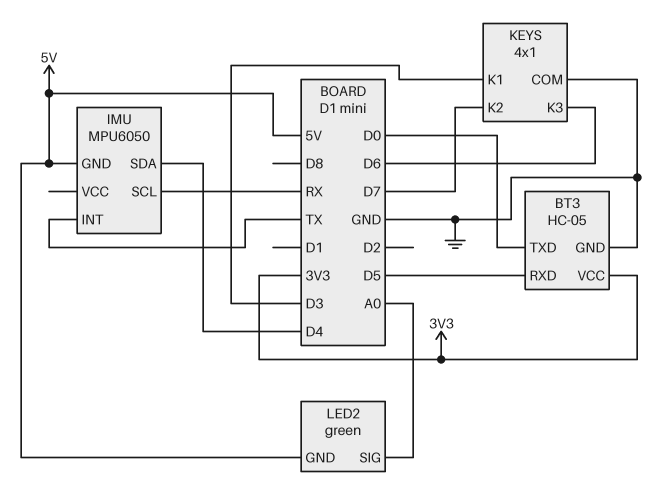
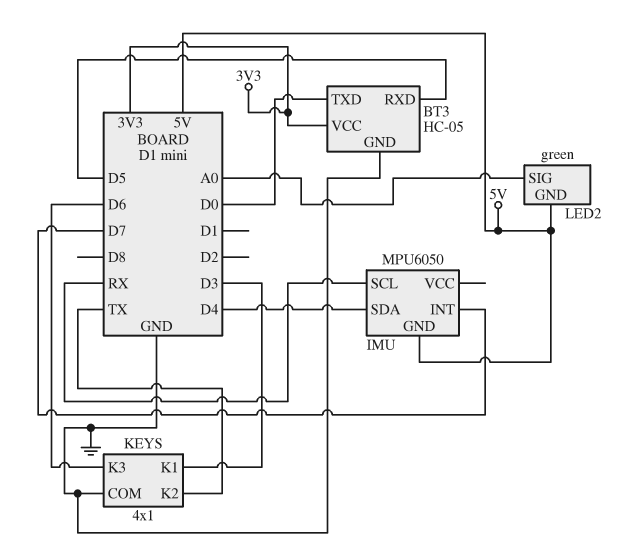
IMU pin INT: TX -> D7
KEYS pin K2: D7 -> TX

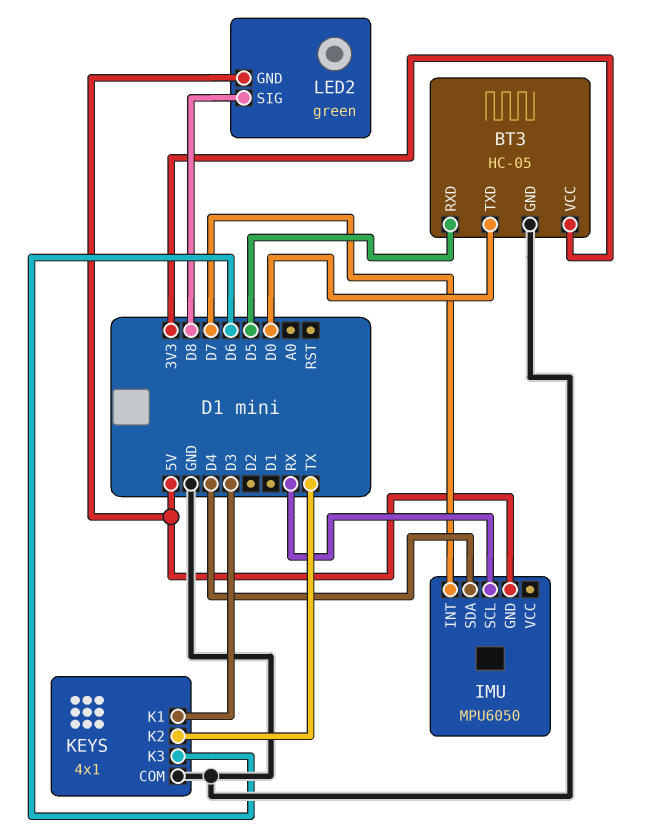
LED2 pin SIG: A0 -> D8

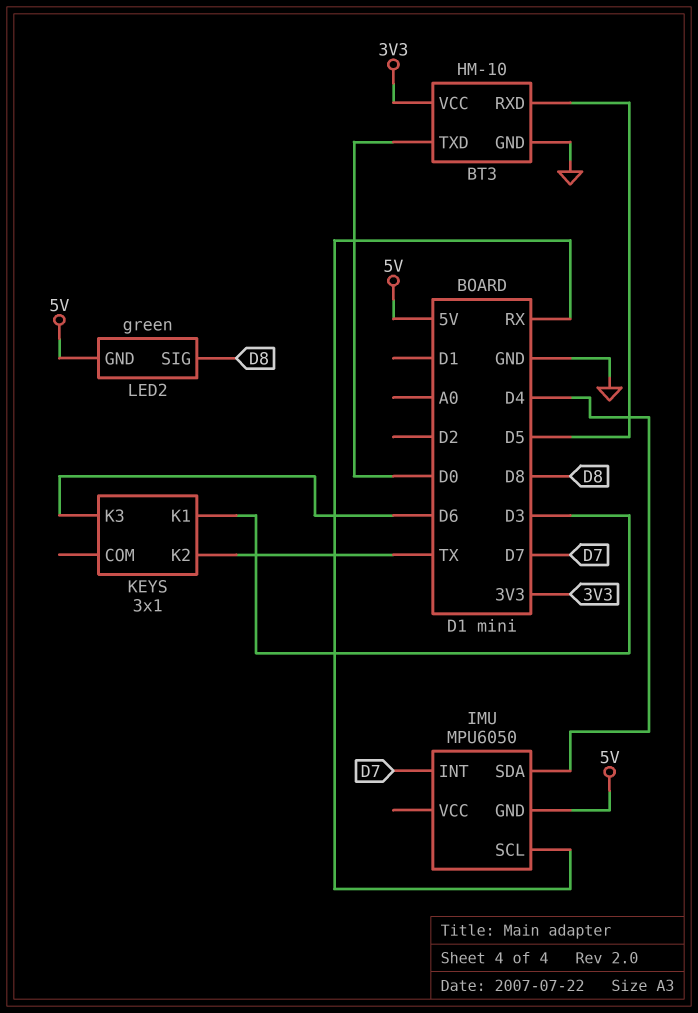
BT3: HC-05 -> HM-10
KEYS: 4x1 -> 3x1
KEYS pin COM: GND -> none

